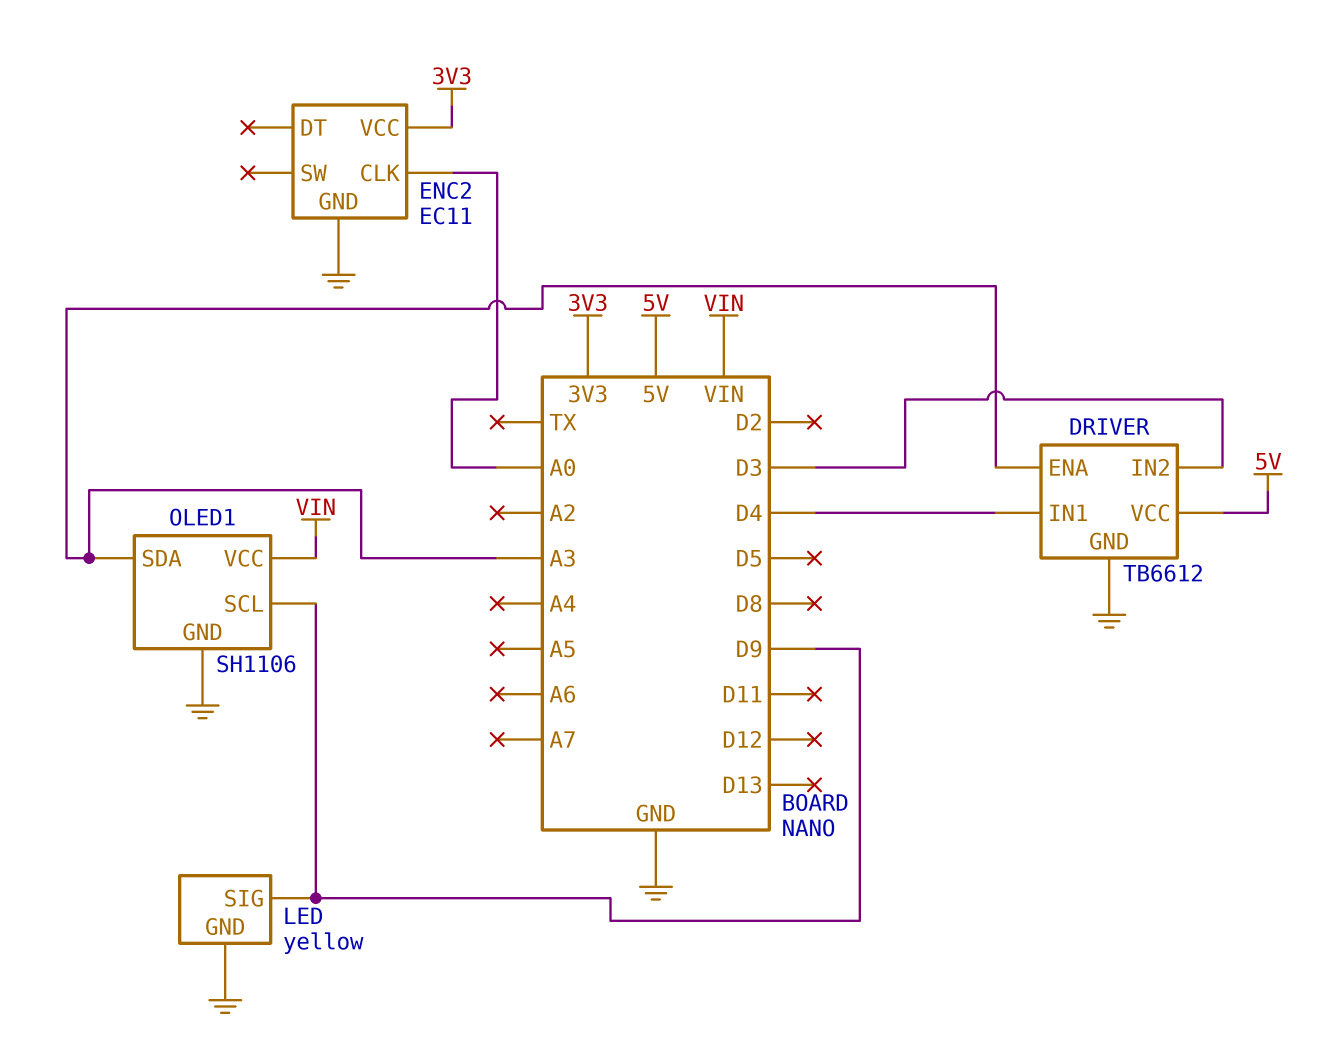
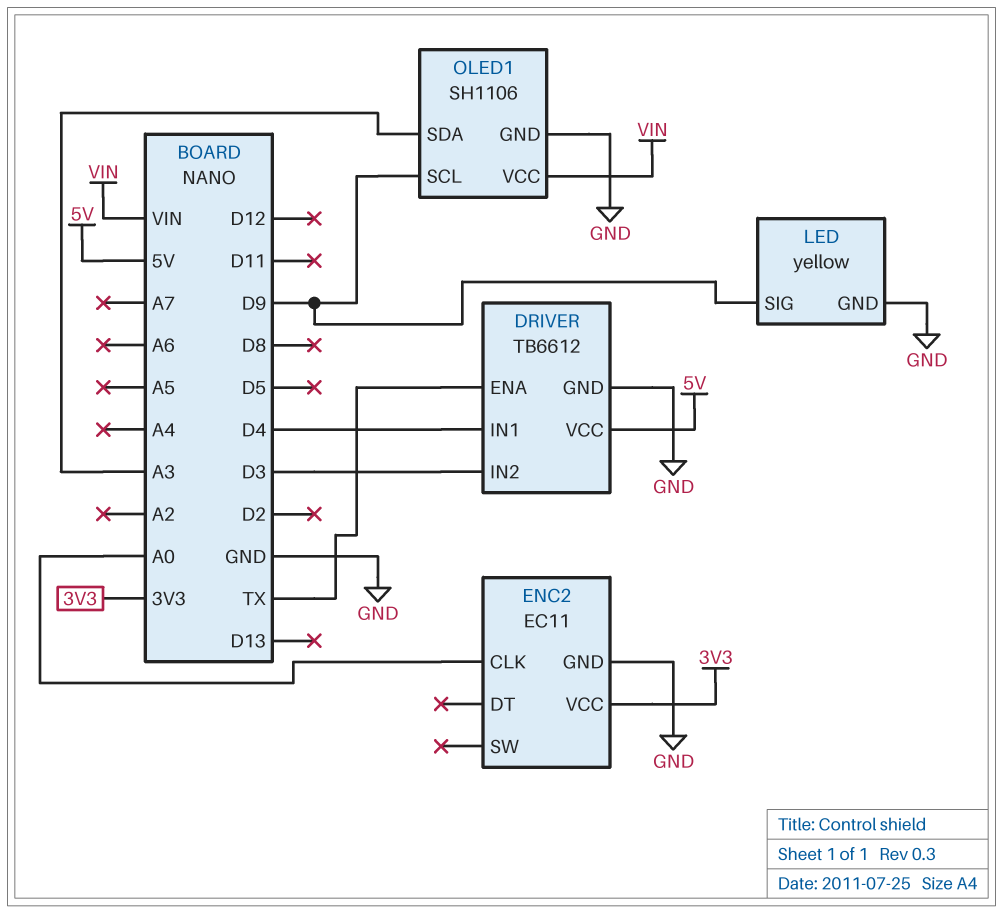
DRIVER pin ENA: A3 -> TX

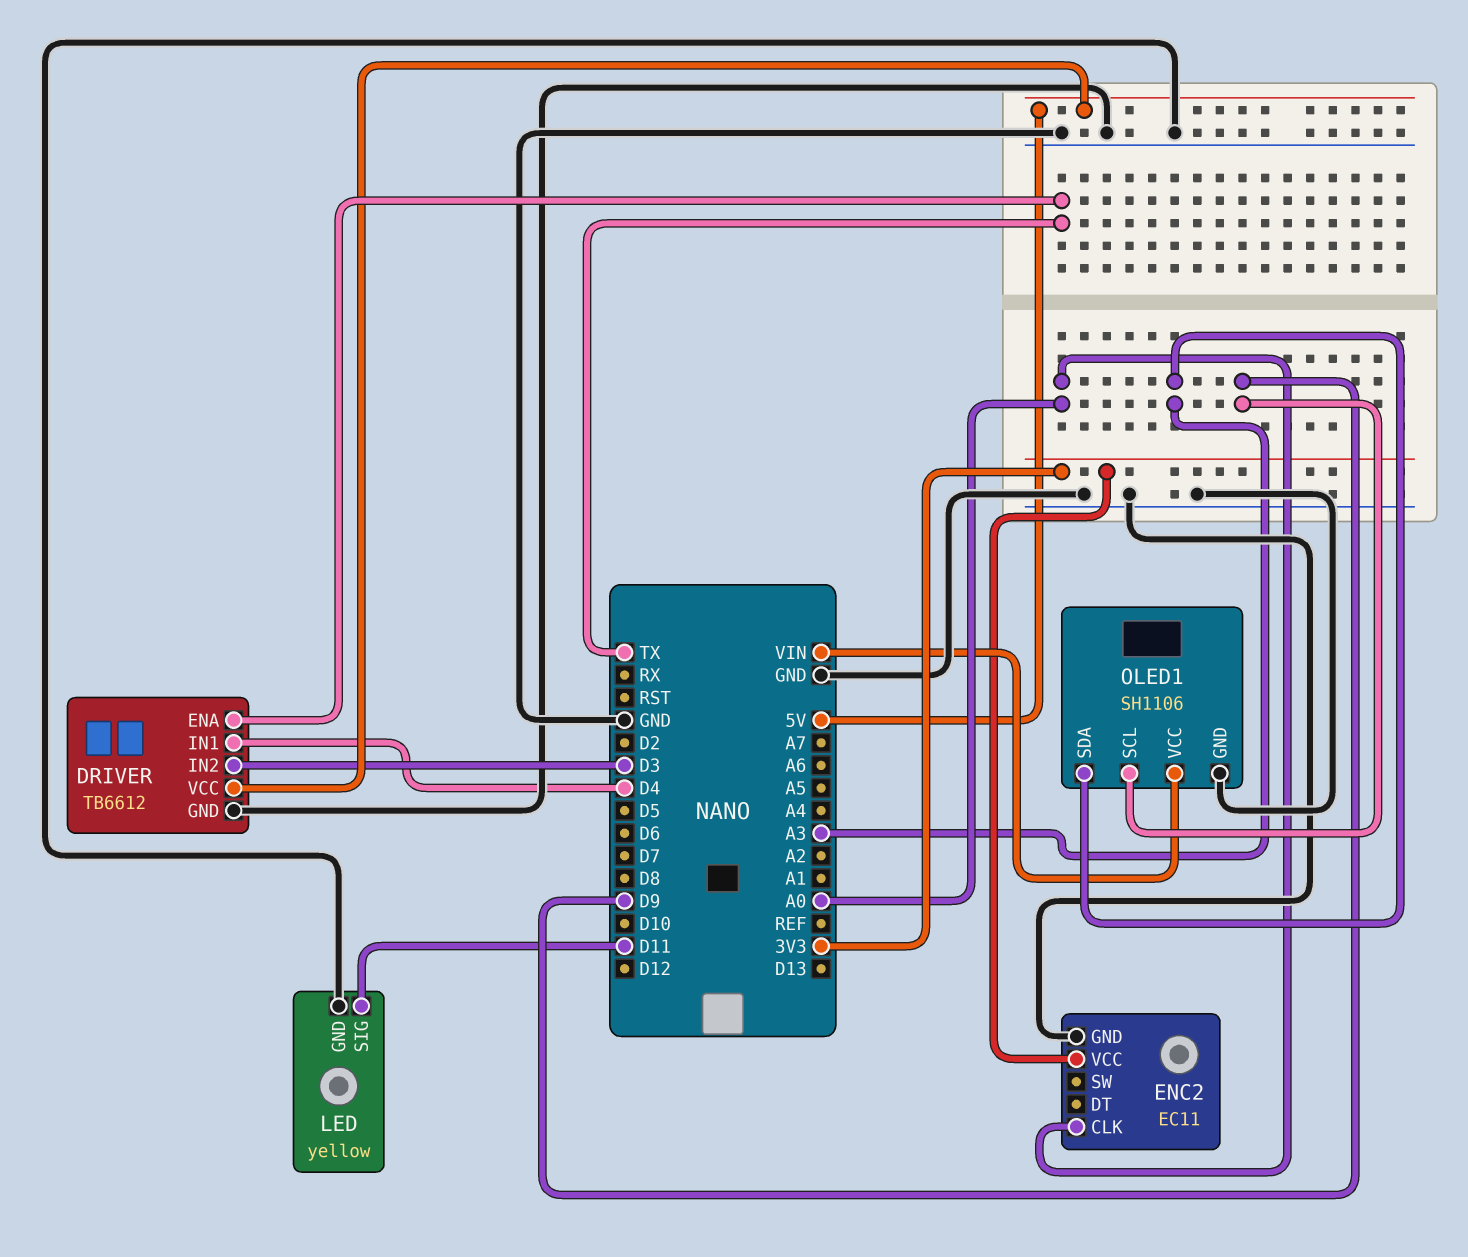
LED pin SIG: D9 -> D11

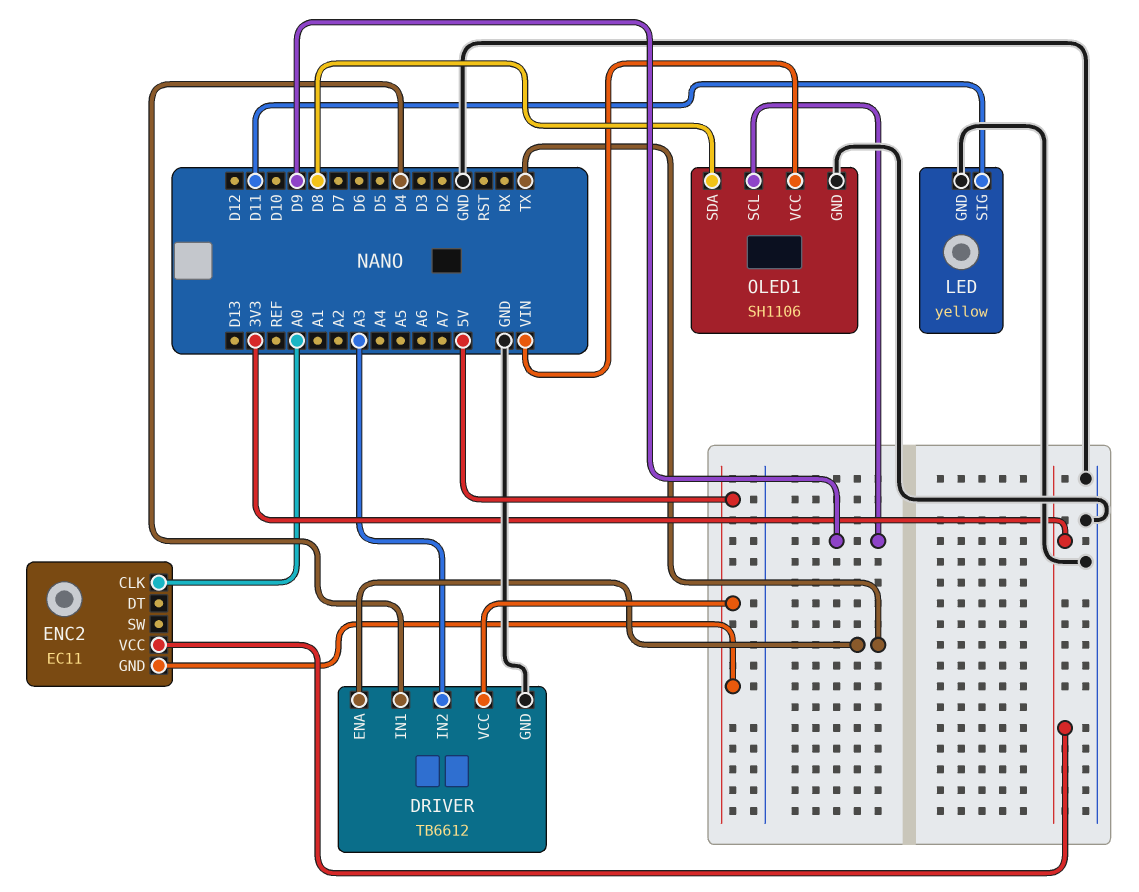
DRIVER pin IN2: D3 -> A3
ENC2 pin GND: GND -> 5V
OLED1 pin SDA: A3 -> D8

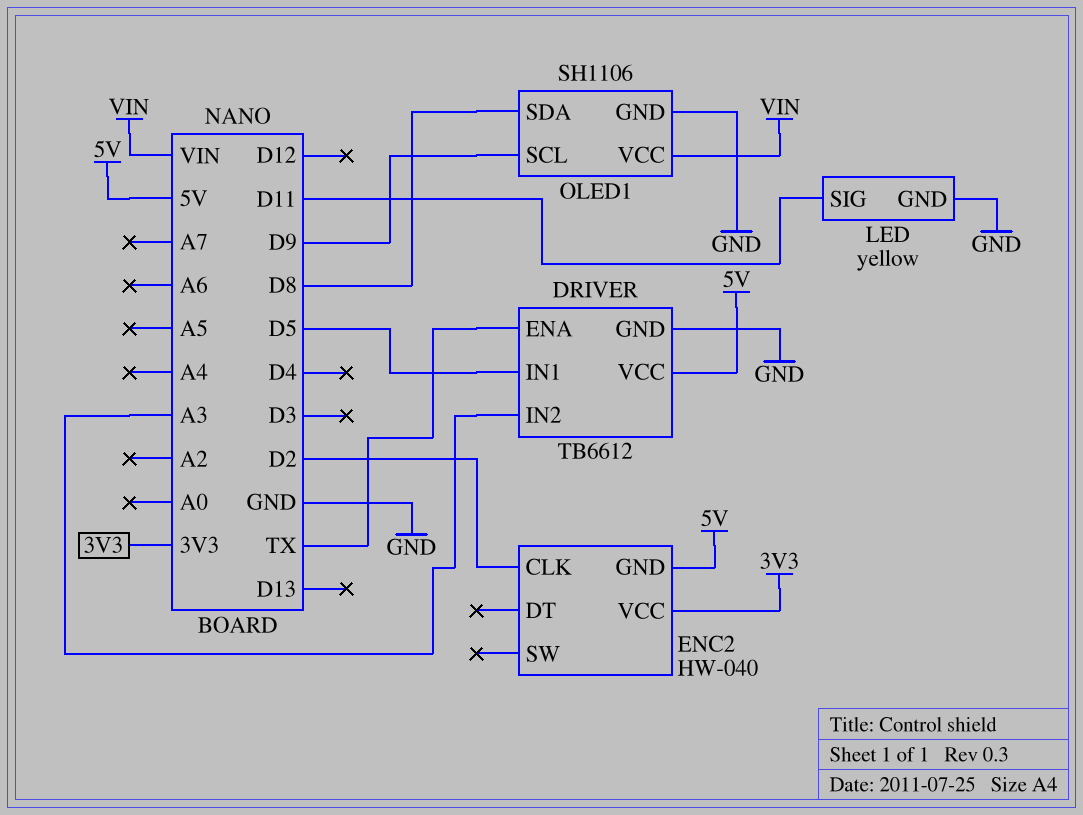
DRIVER pin IN1: D4 -> D5
ENC2: EC11 -> HW-040
ENC2 pin CLK: A0 -> D2

